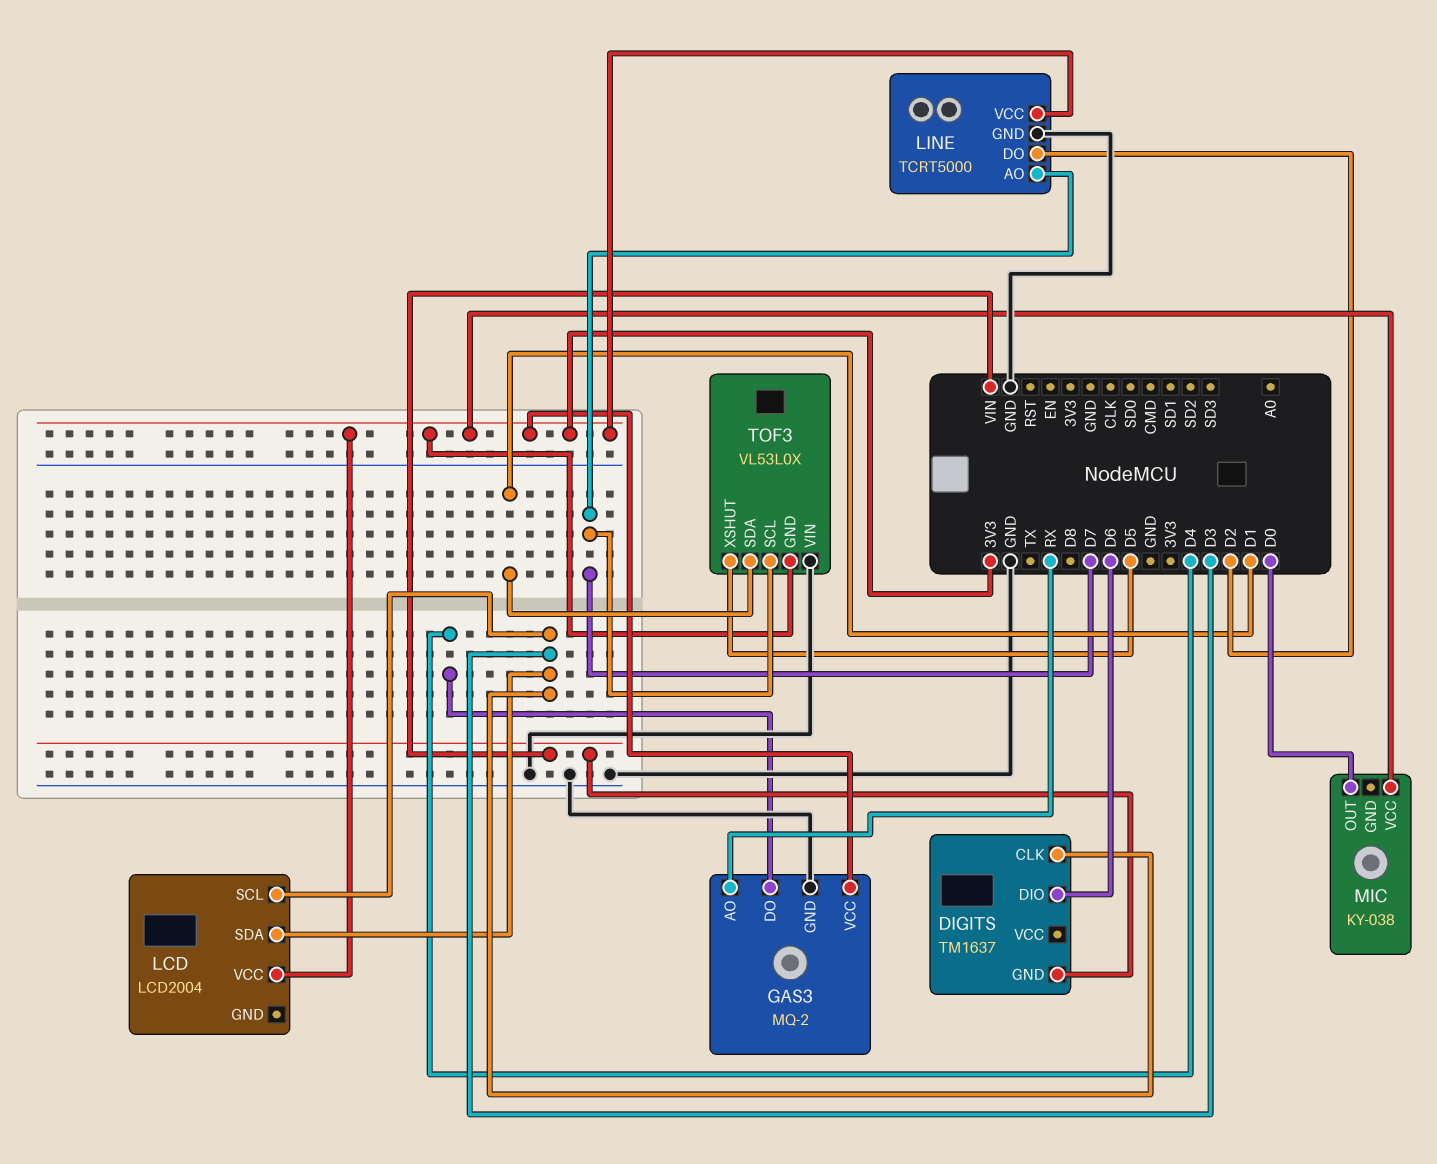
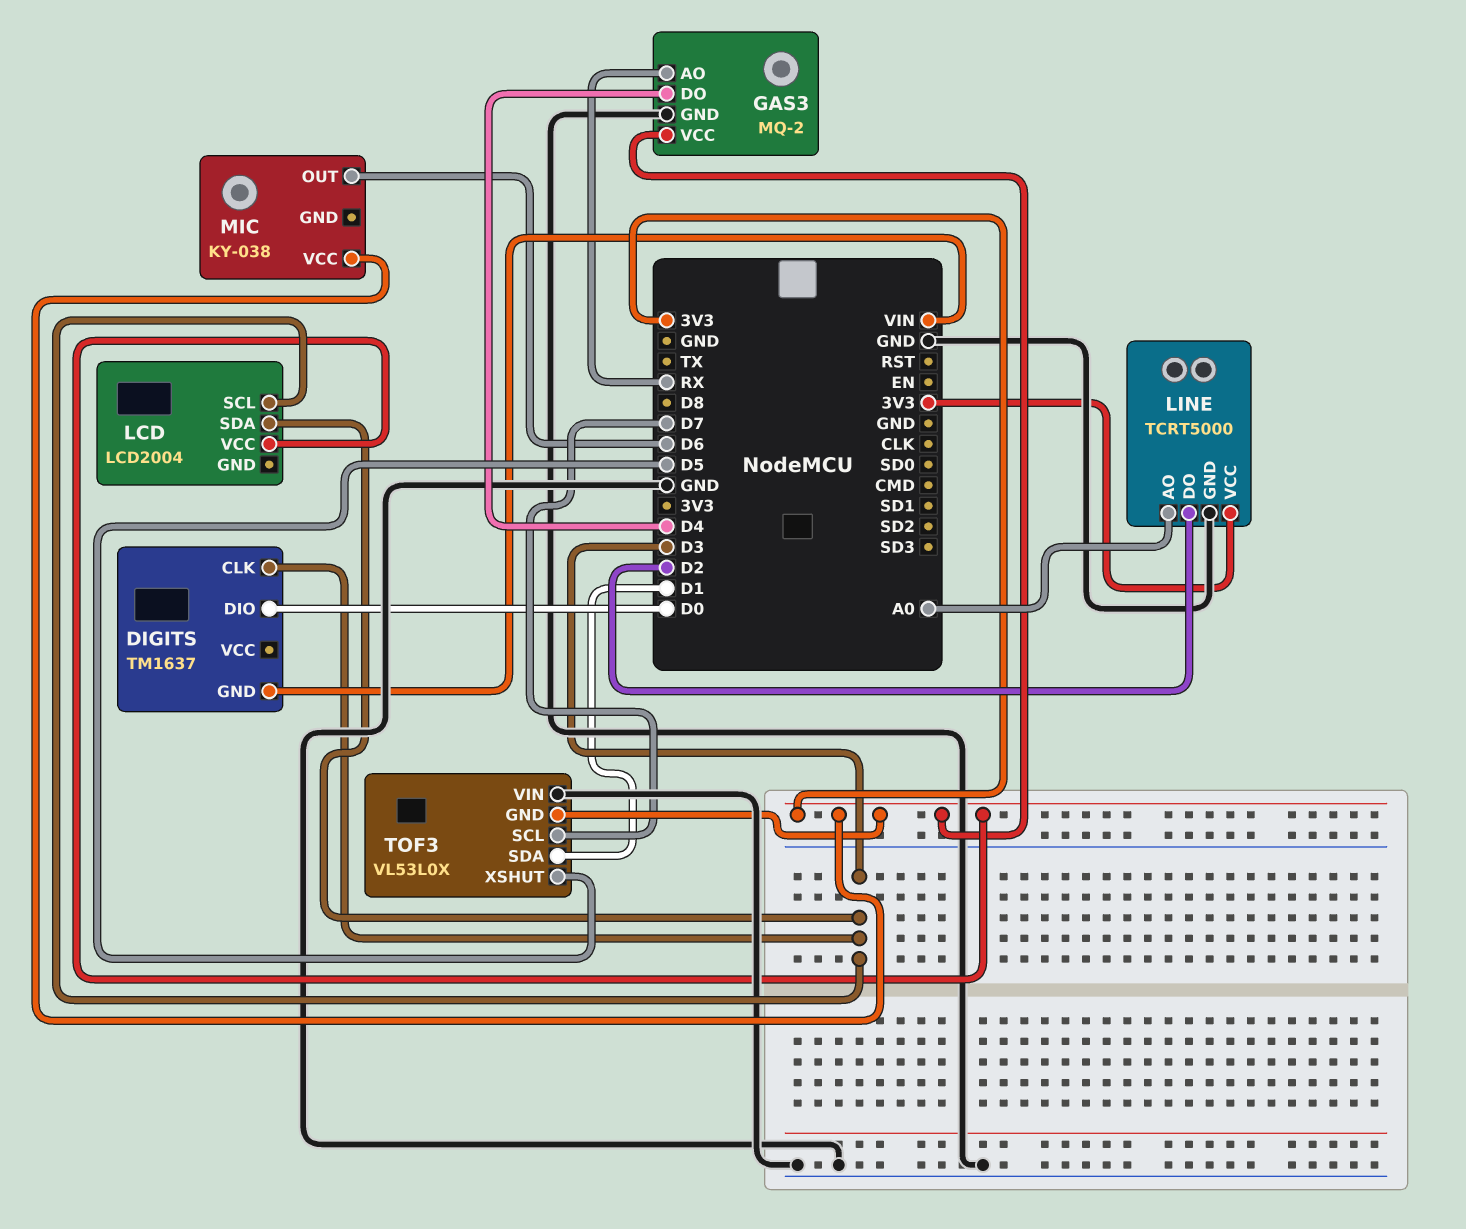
DIGITS pin DIO: D6 -> D0
LINE pin AO: D7 -> A0
MIC pin OUT: D0 -> D6

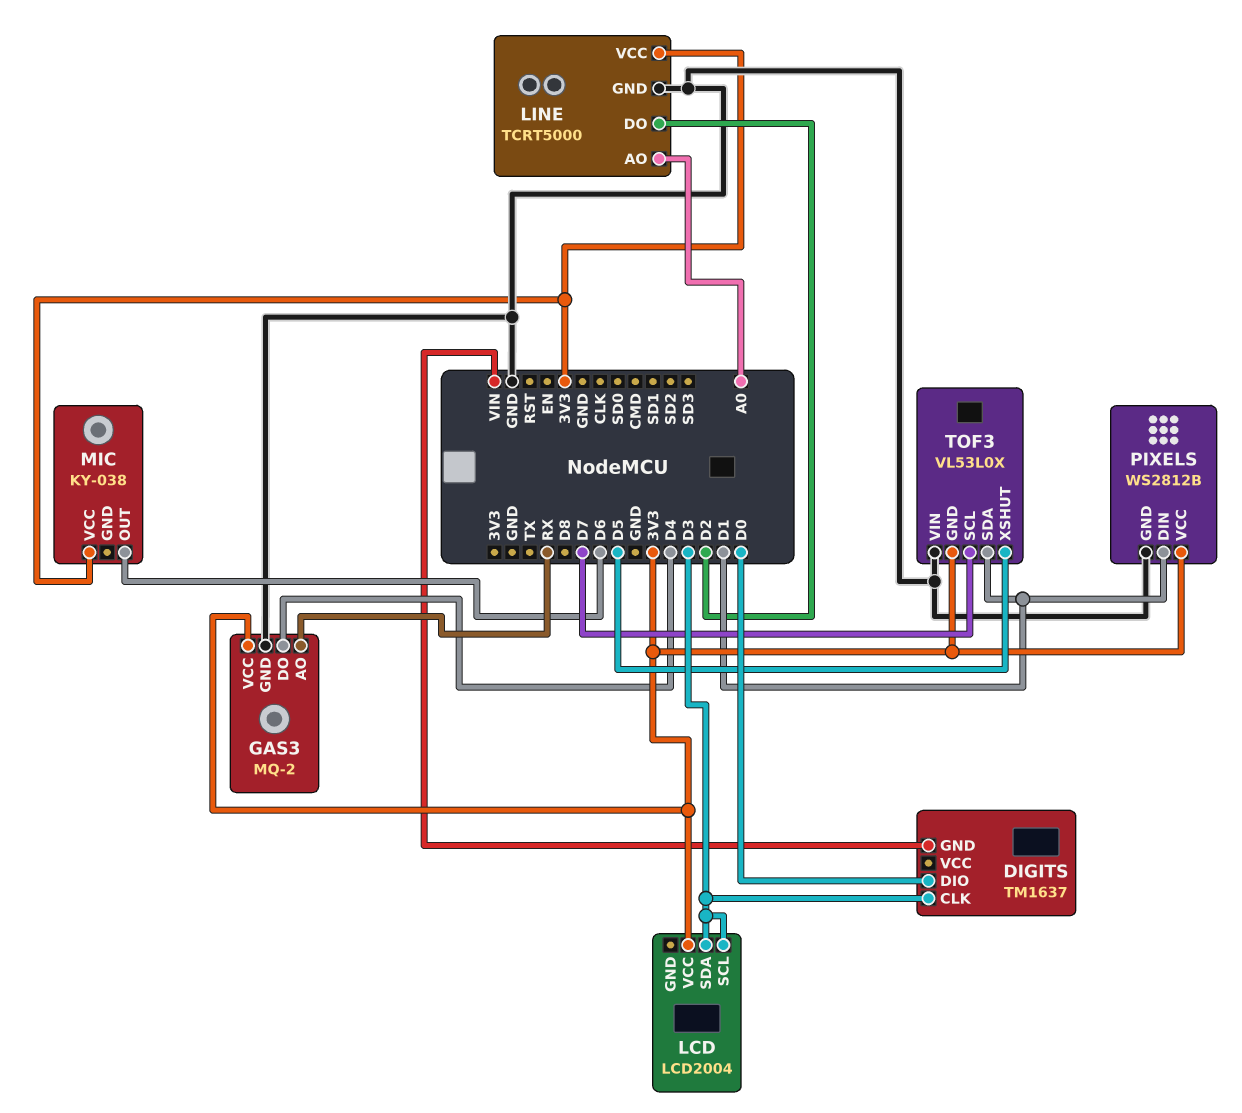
PIXELS: none -> WS2812B
PIXELS pin DIN: none -> D1
PIXELS pin GND: none -> GND
PIXELS pin VCC: none -> 3V3

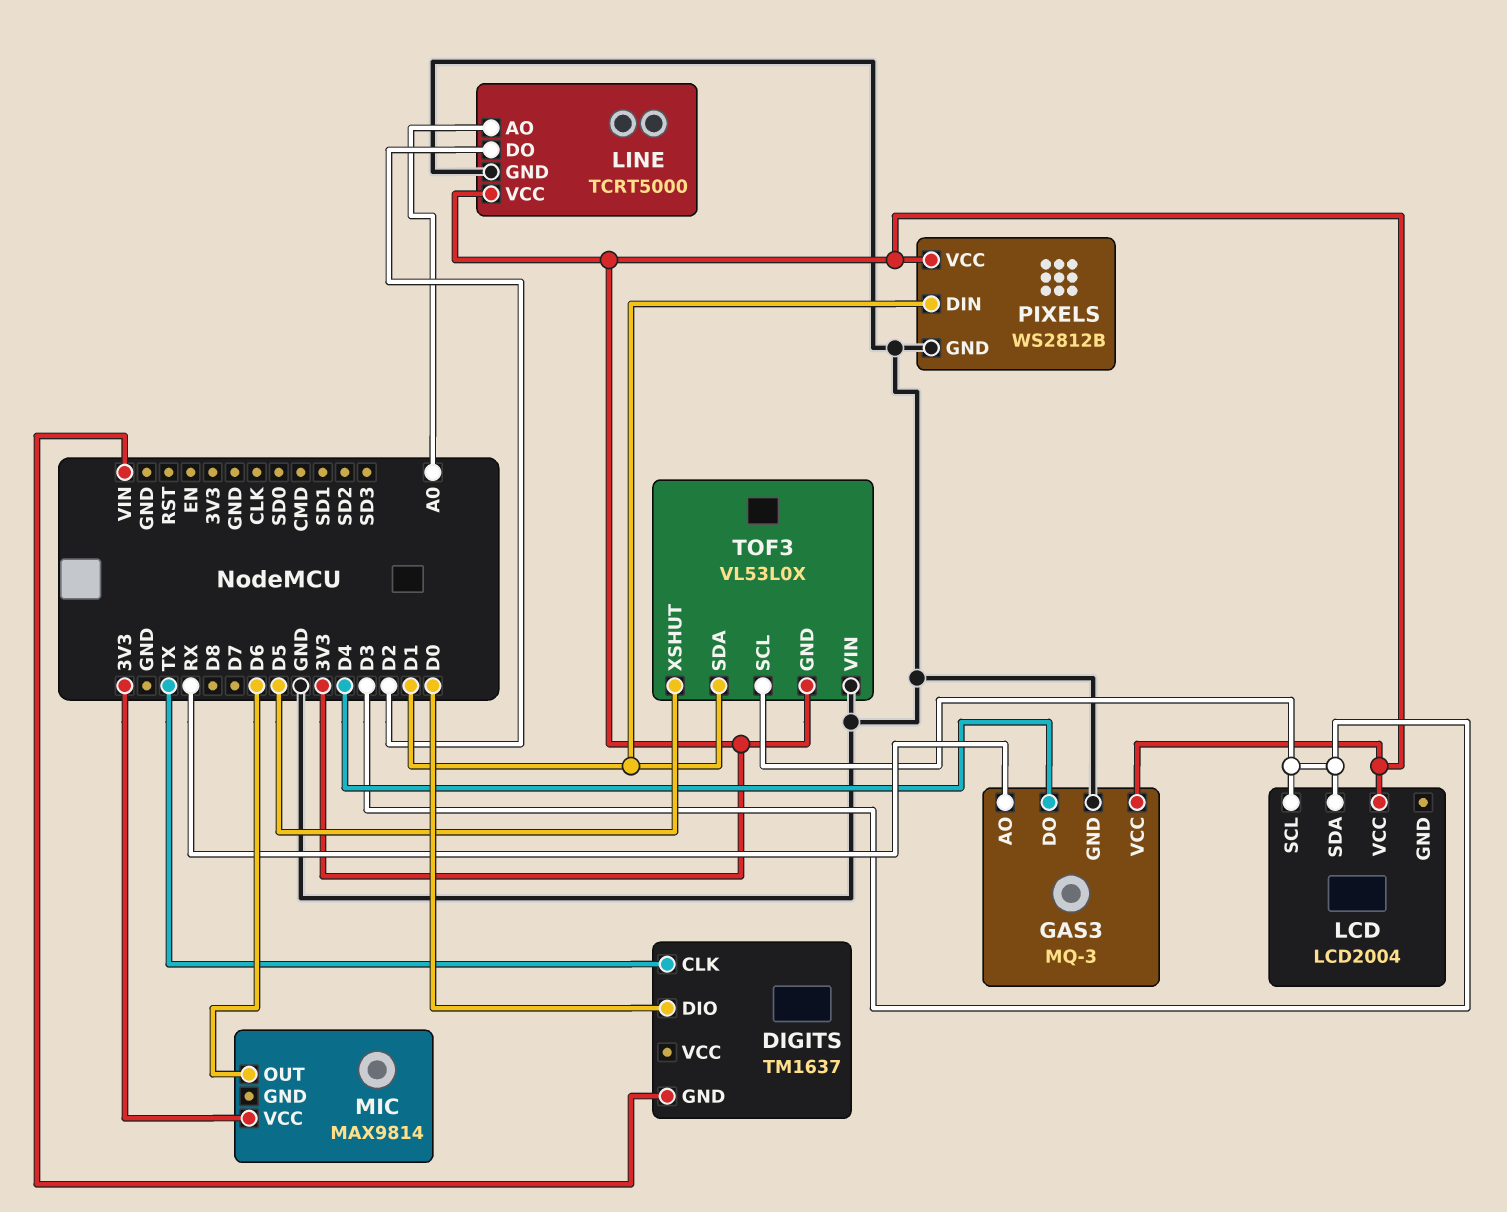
DIGITS pin CLK: D3 -> TX
GAS3: MQ-2 -> MQ-3
MIC: KY-038 -> MAX9814
TOF3 pin SCL: D7 -> D3

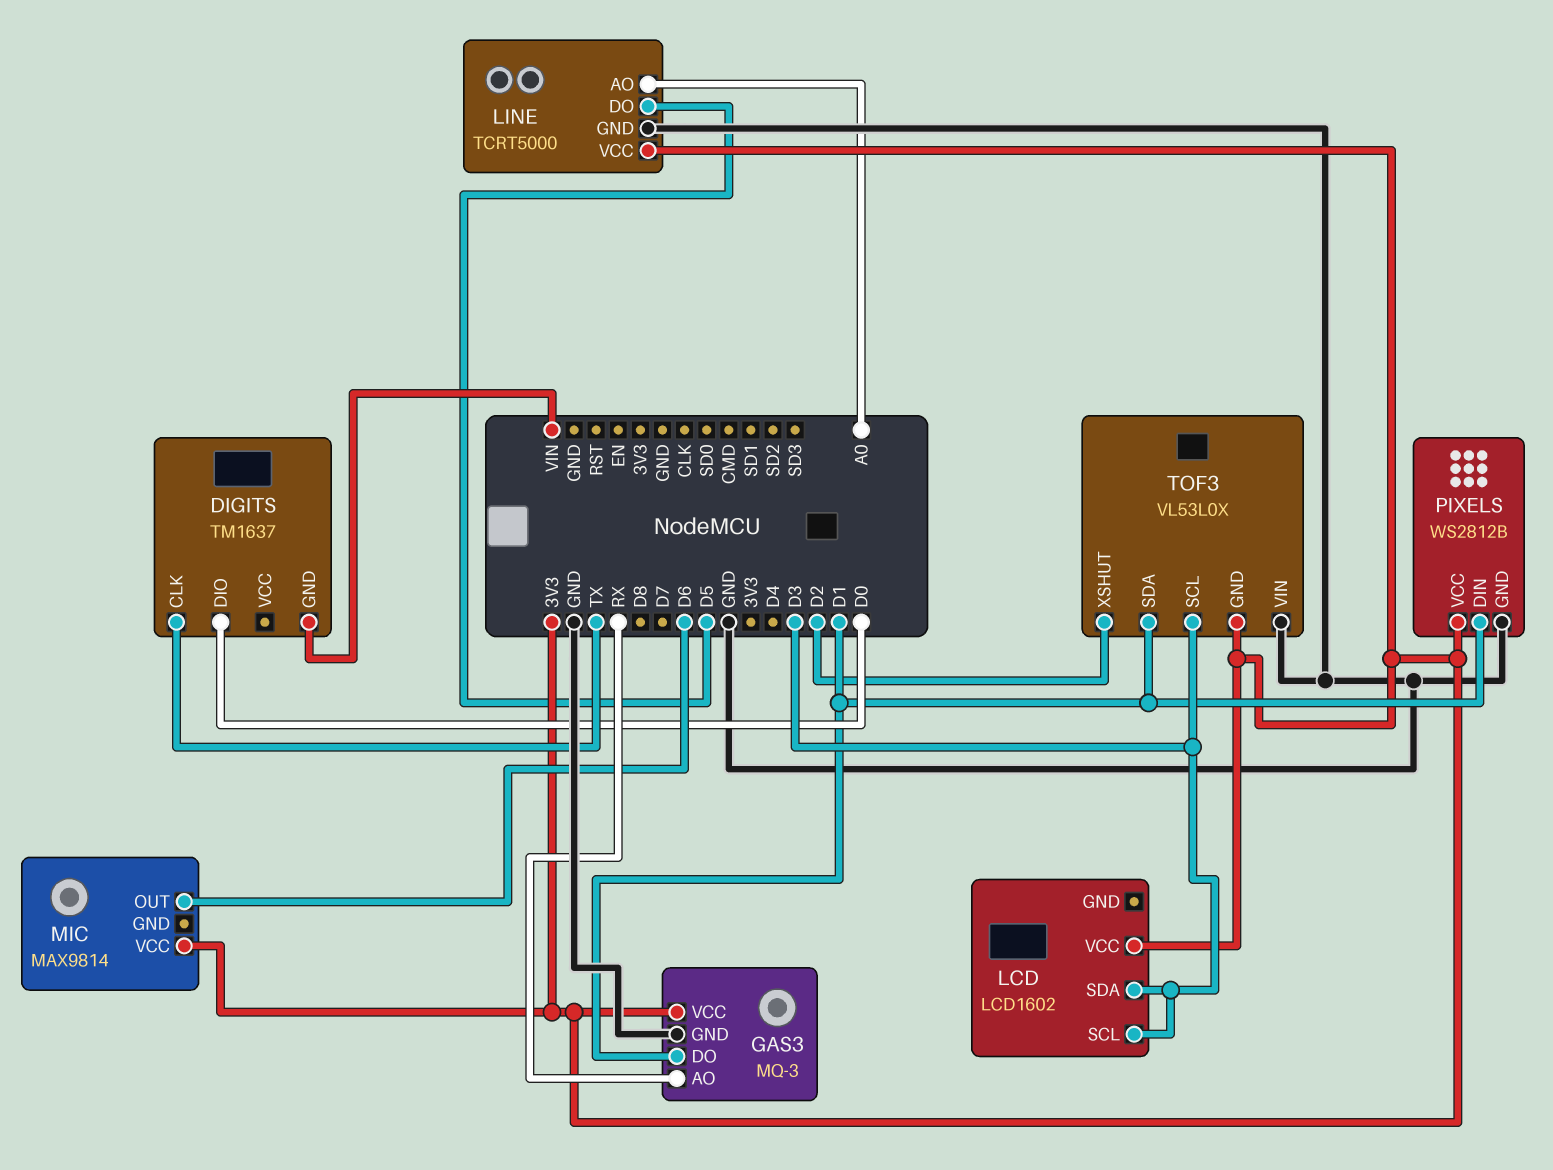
GAS3 pin DO: D4 -> D1
LCD: LCD2004 -> LCD1602
LINE pin DO: D2 -> D5
TOF3 pin XSHUT: D5 -> D2

